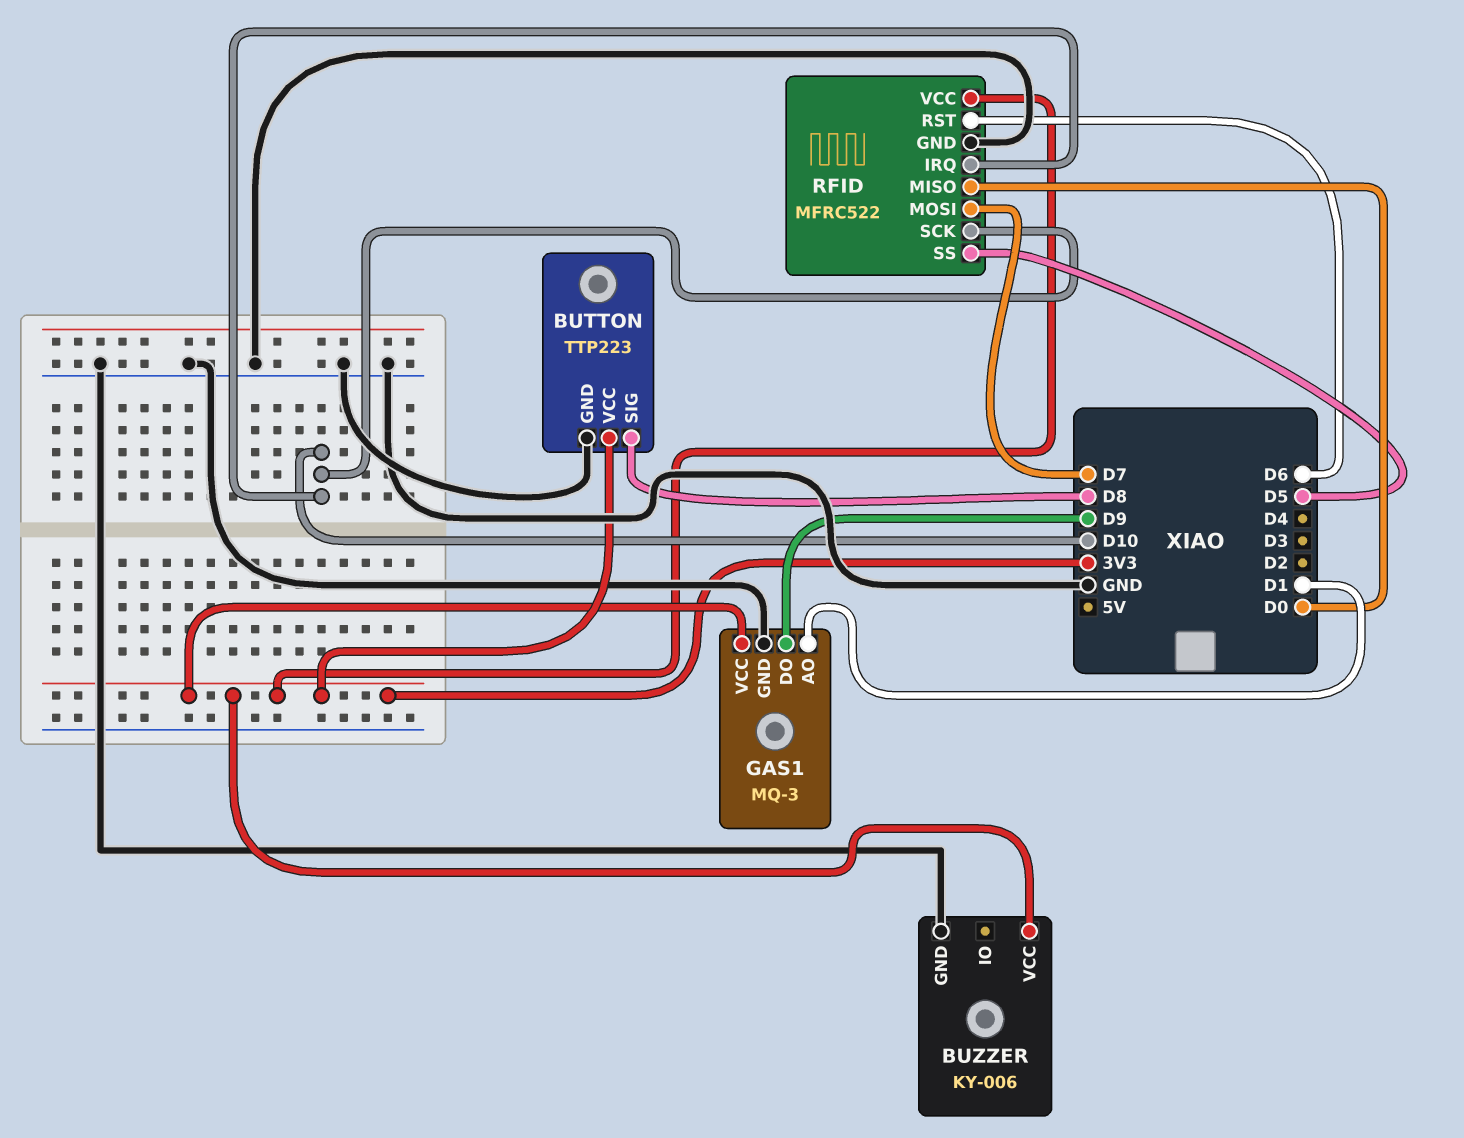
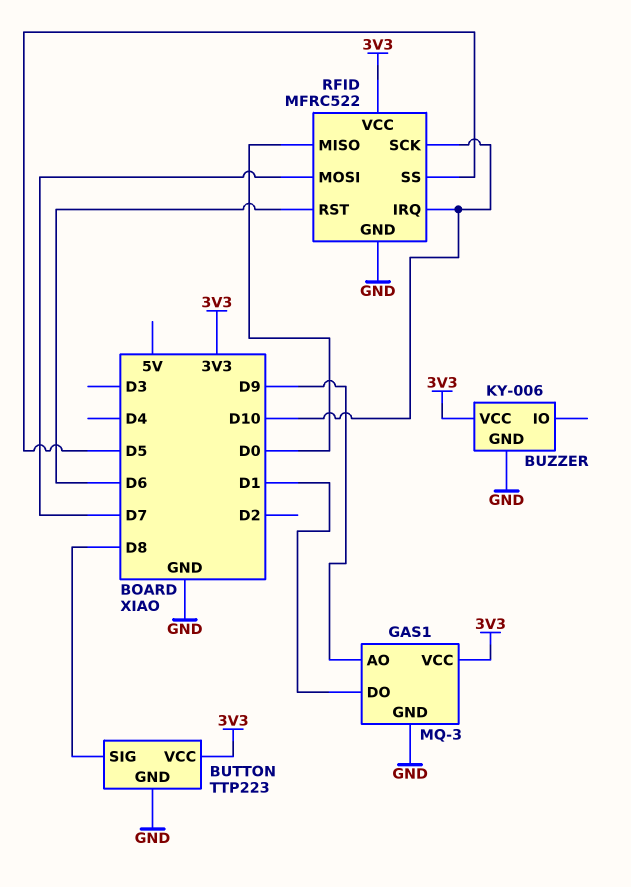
GAS1 pin AO: D1 -> D9
GAS1 pin DO: D9 -> D1

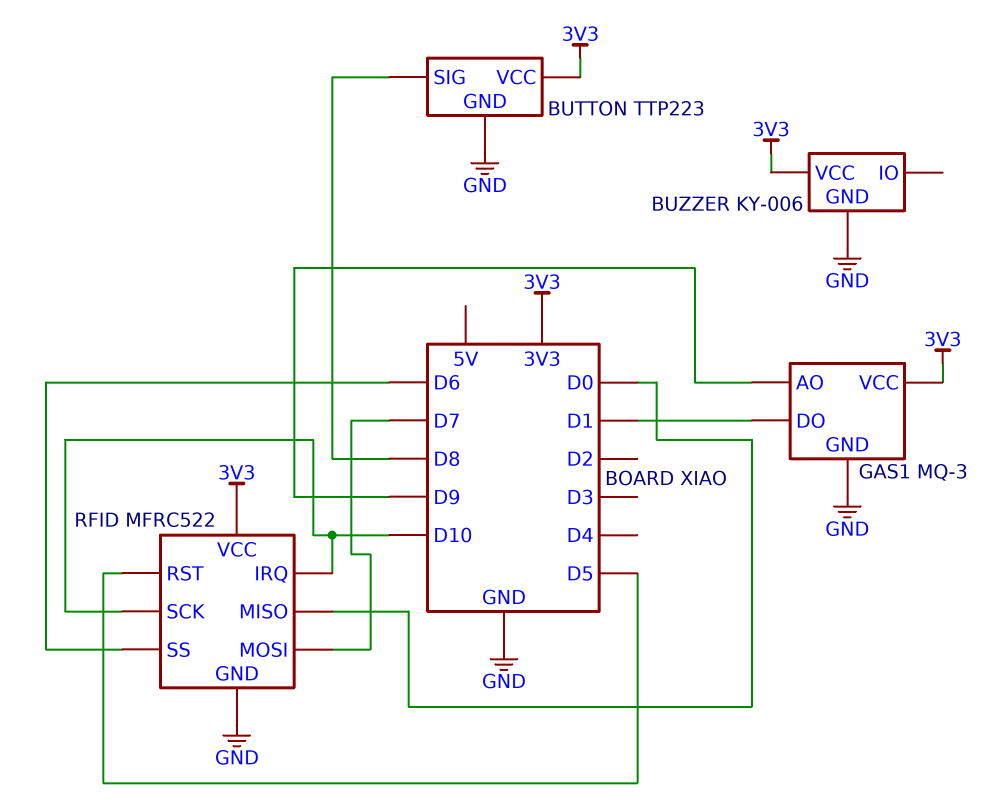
RFID pin RST: D6 -> D5
RFID pin SS: D5 -> D6

